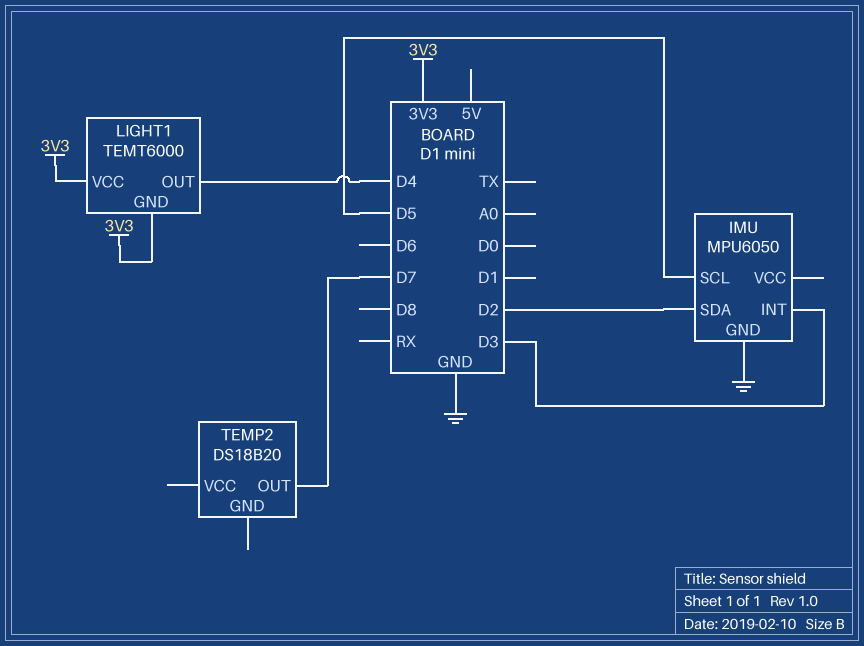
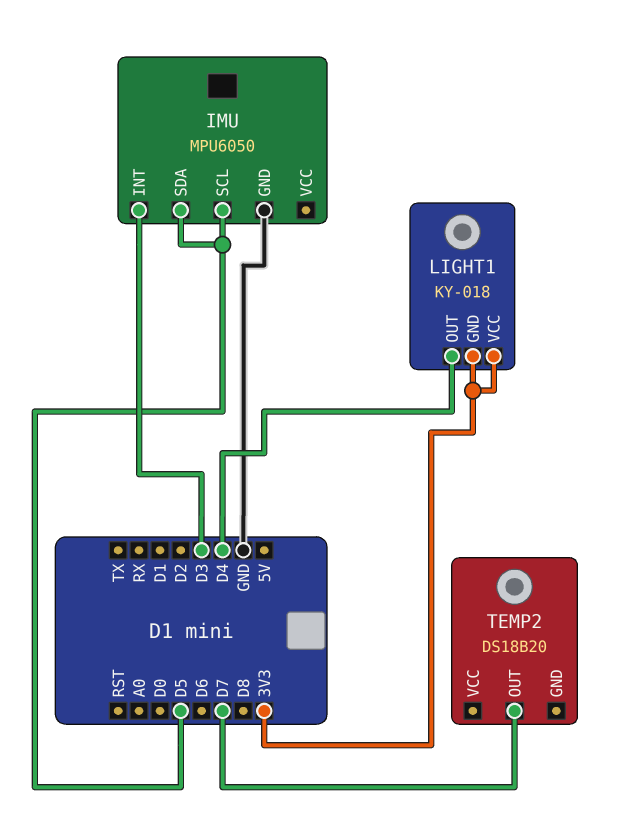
IMU pin SDA: D2 -> D5
LIGHT1: TEMT6000 -> KY-018

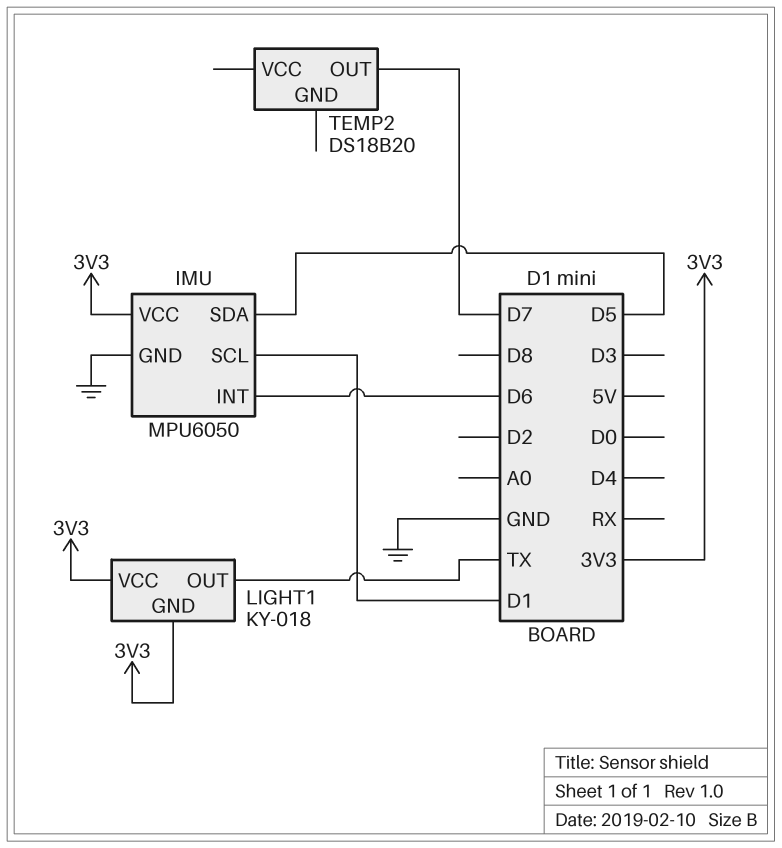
IMU pin INT: D3 -> D6
IMU pin SCL: D5 -> D1
IMU pin VCC: none -> 3V3
LIGHT1 pin OUT: D4 -> TX

